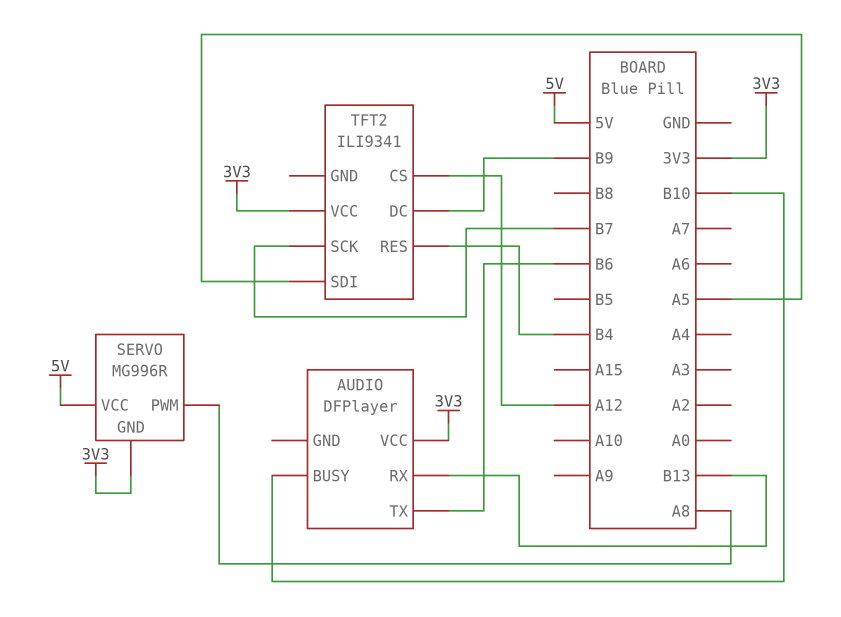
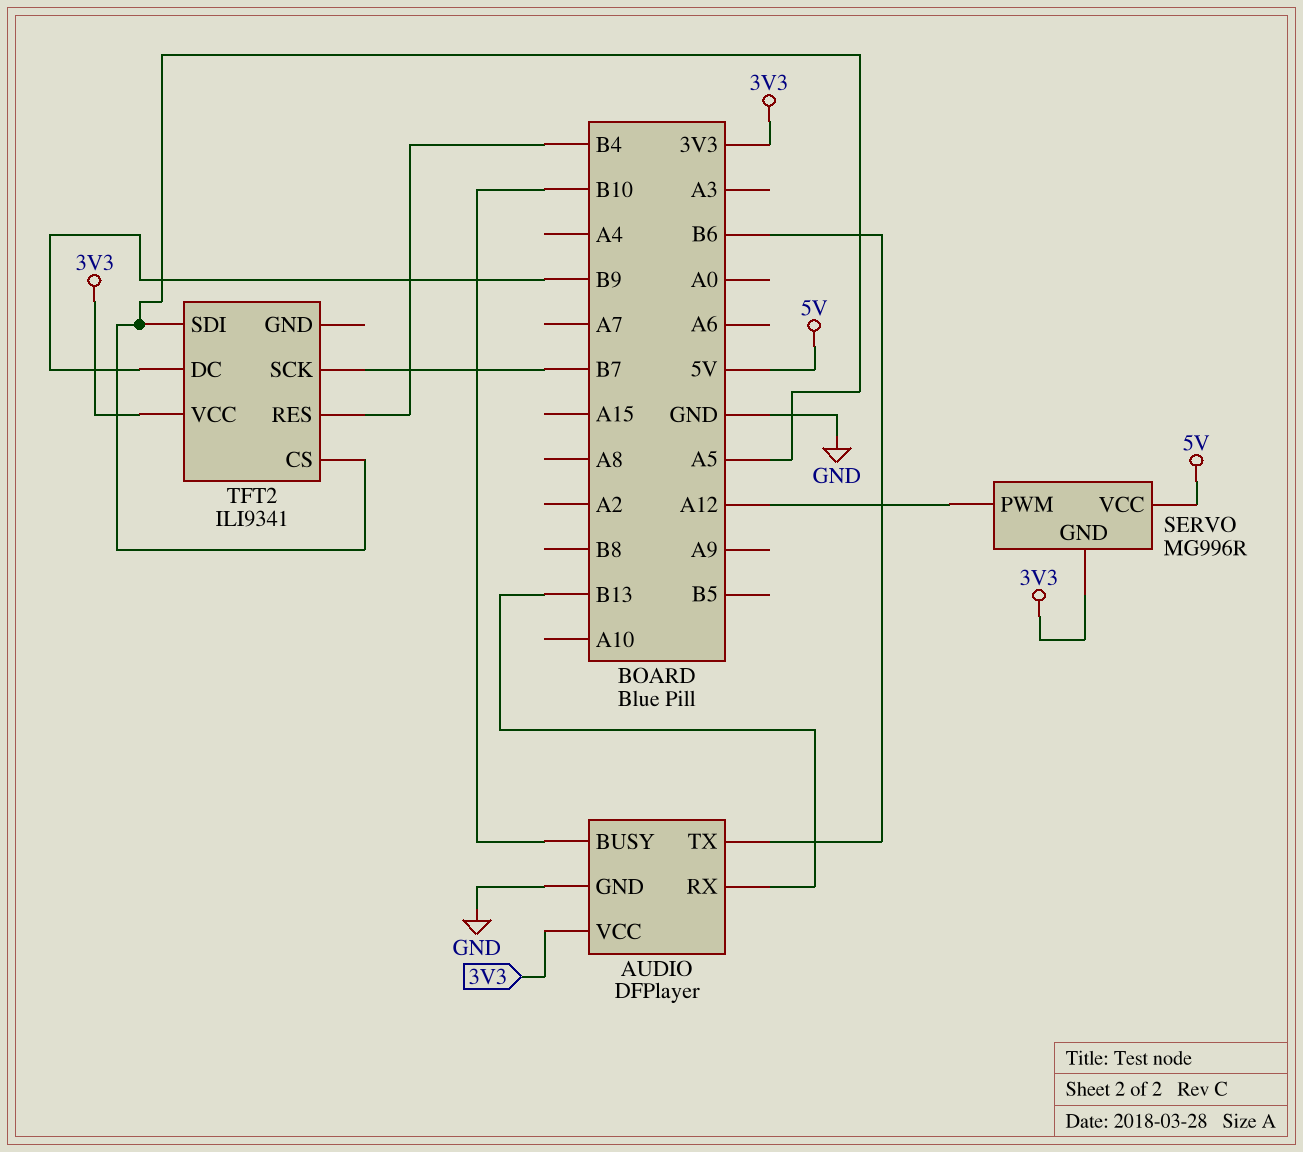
AUDIO pin GND: none -> GND
SERVO pin PWM: A8 -> A12
TFT2 pin CS: A12 -> A5

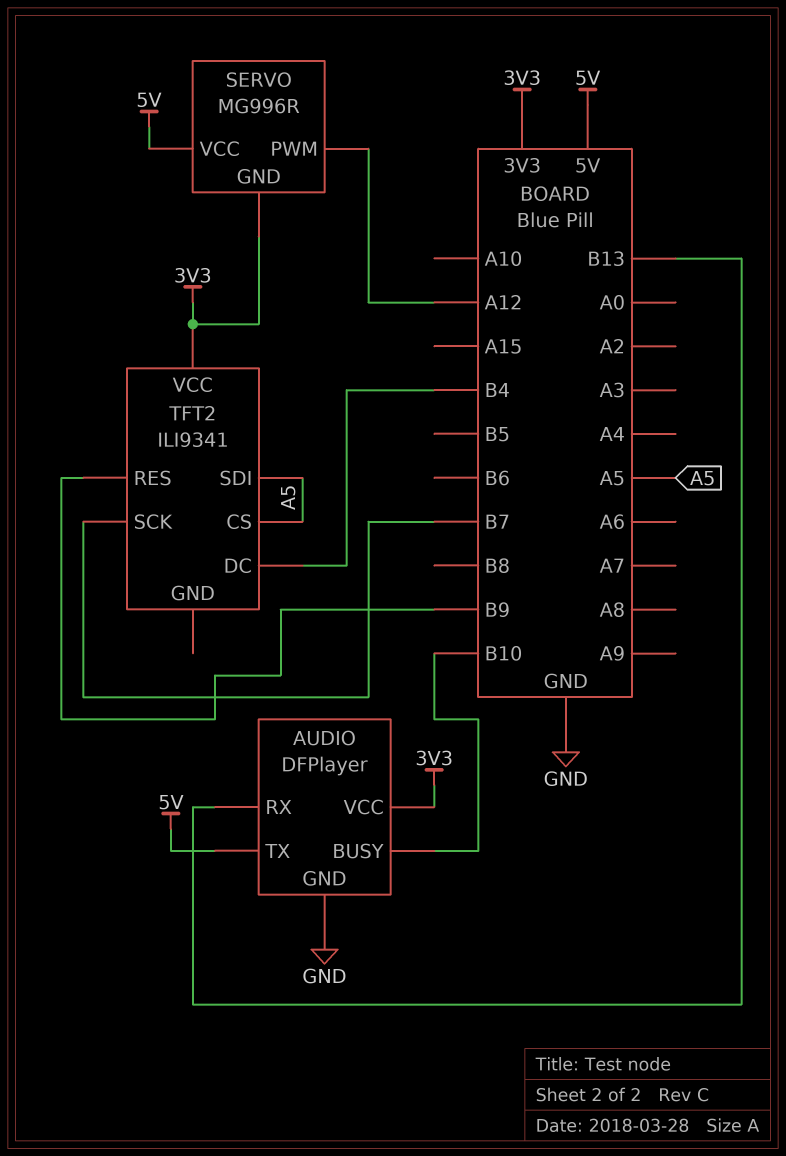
AUDIO pin TX: B6 -> 5V
TFT2 pin DC: B9 -> B4
TFT2 pin RES: B4 -> B9

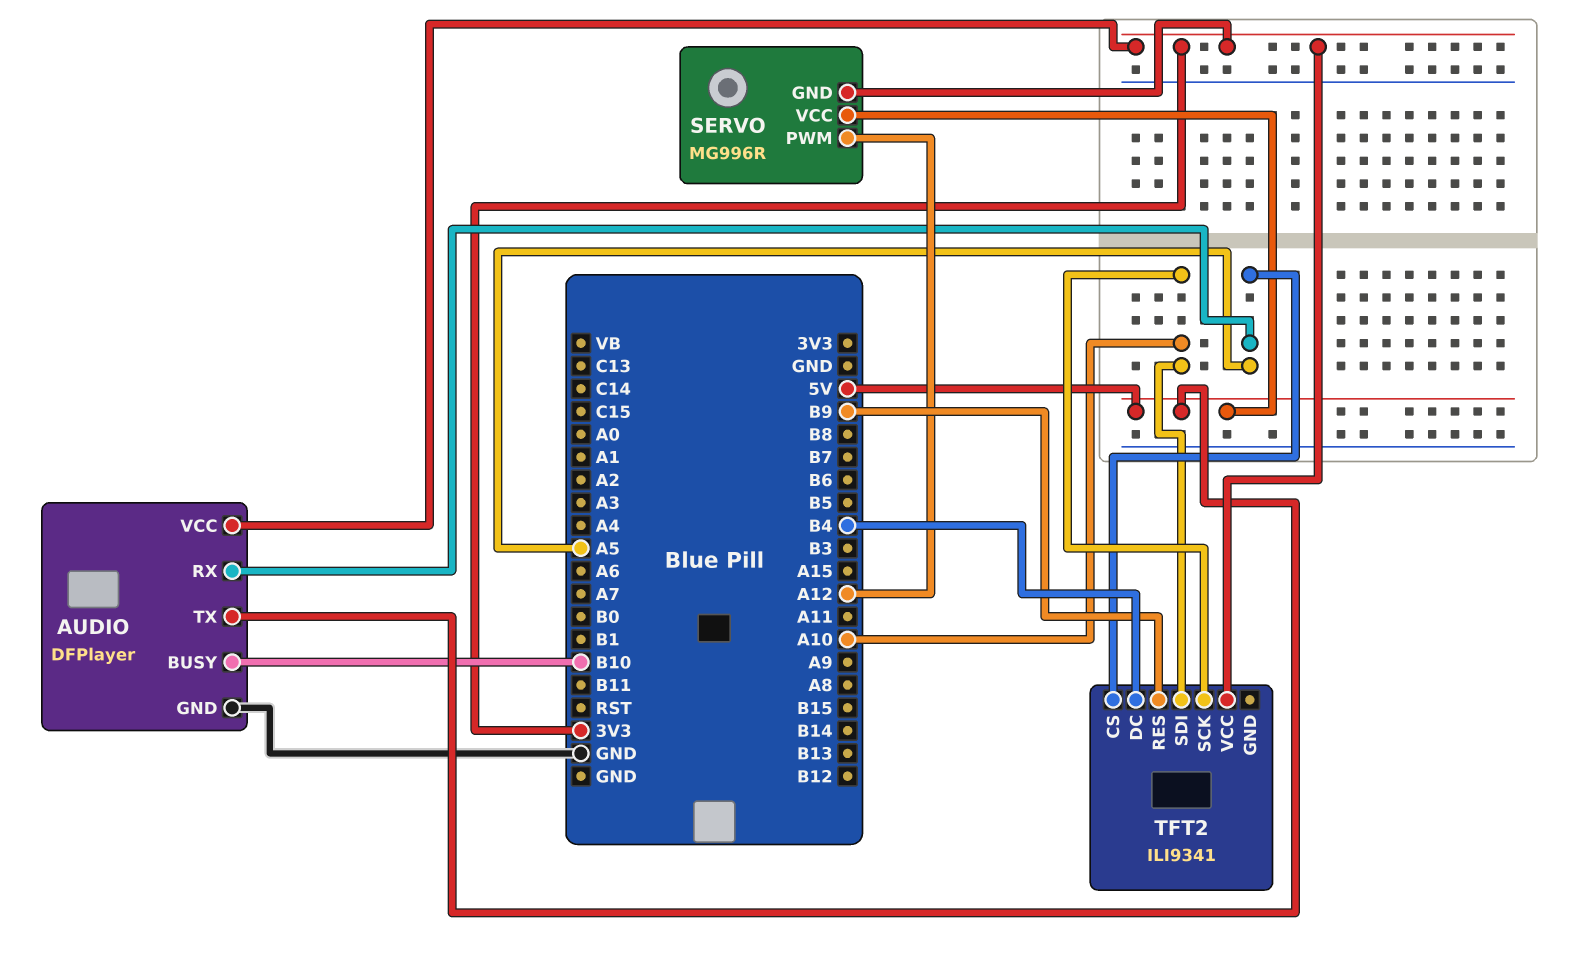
AUDIO pin RX: B13 -> A5
TFT2 pin SCK: B7 -> A10
TFT2 pin SDI: A5 -> A10

